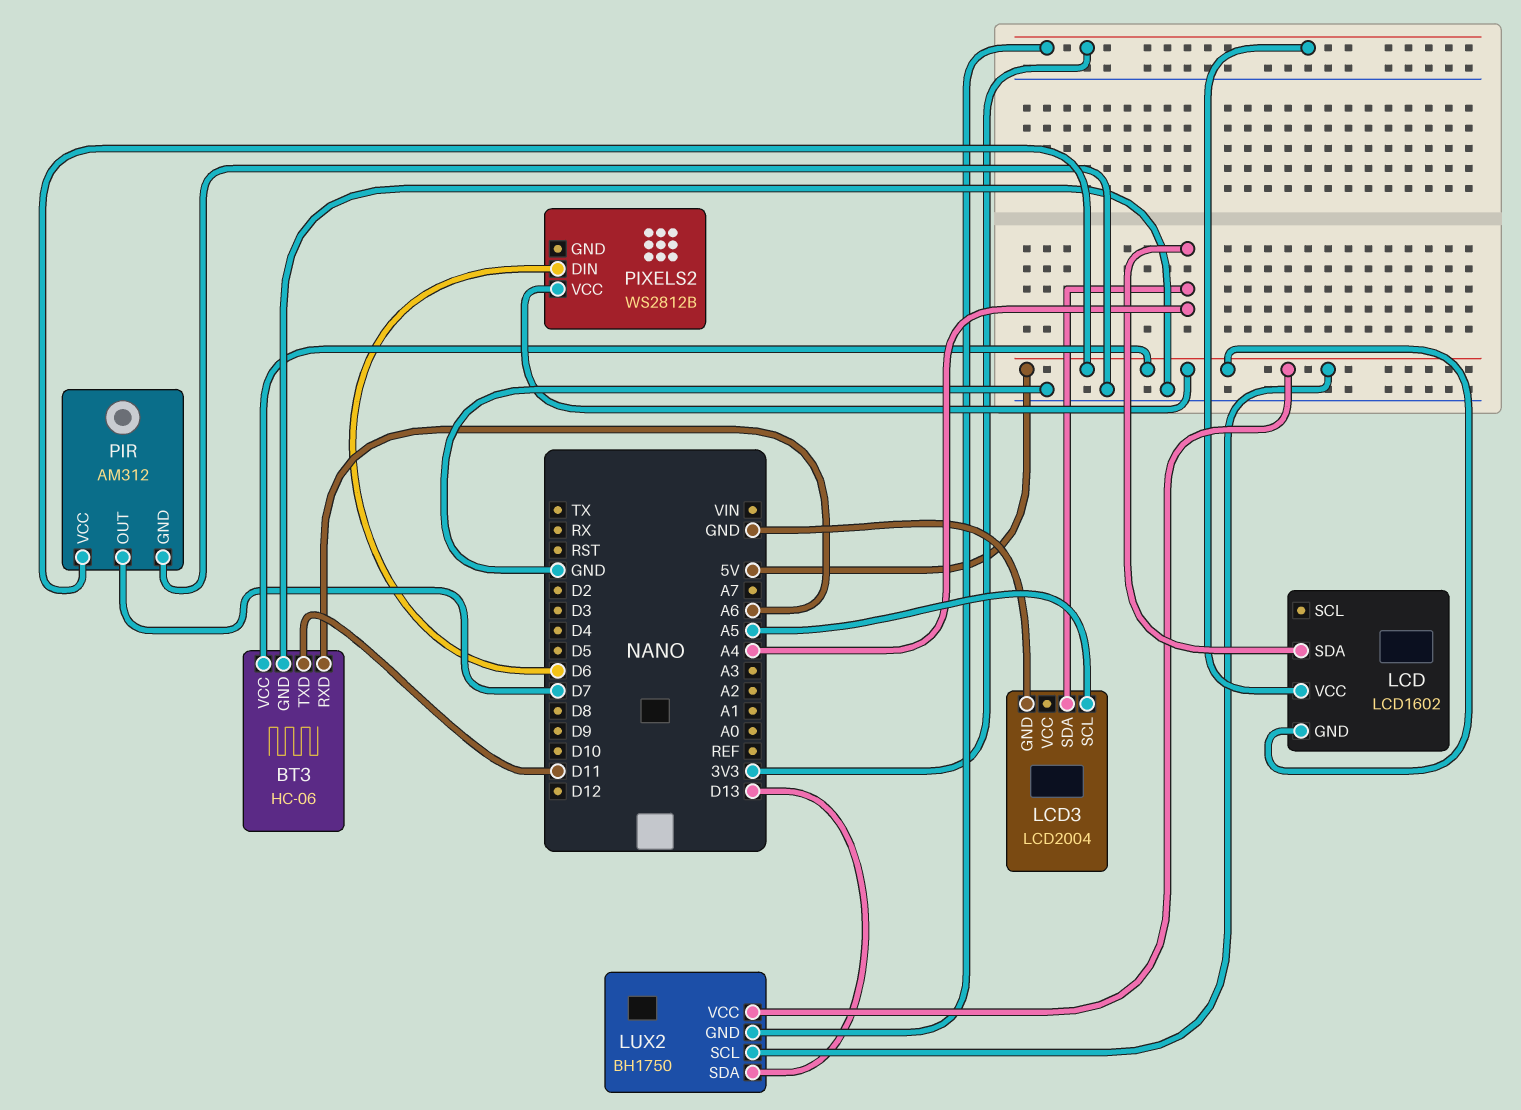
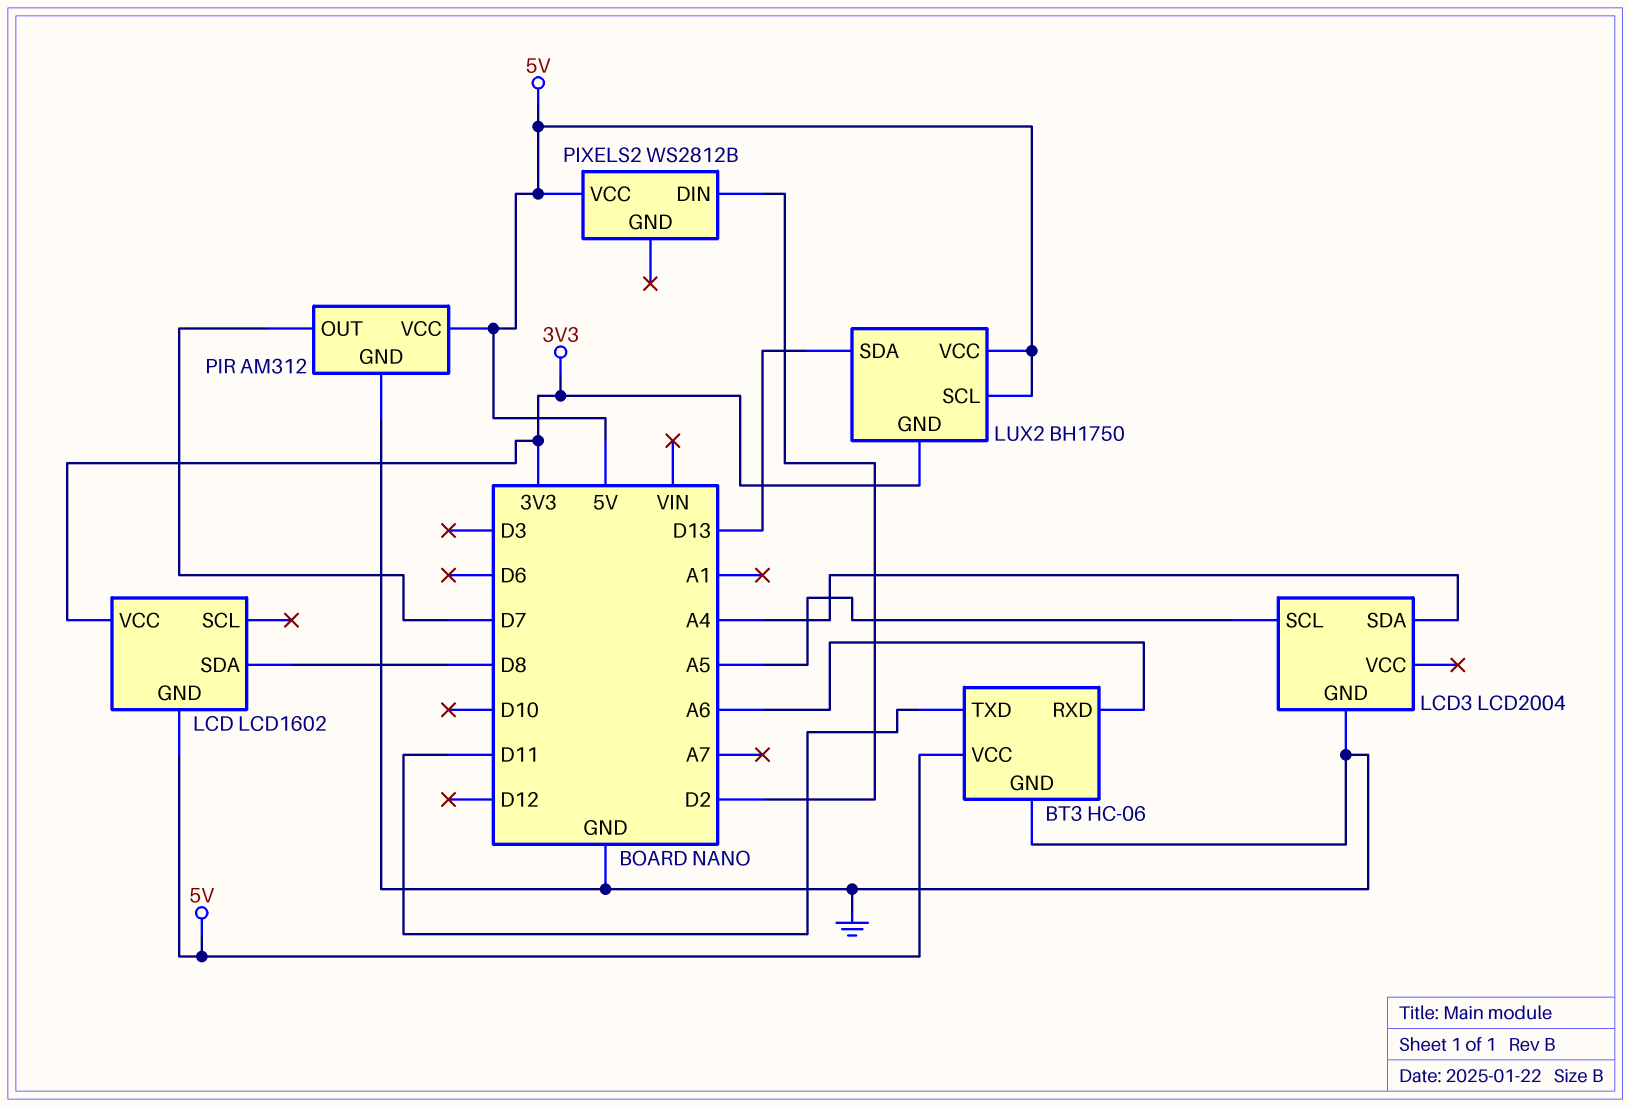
LCD pin SDA: A4 -> D8
PIXELS2 pin DIN: D6 -> D2

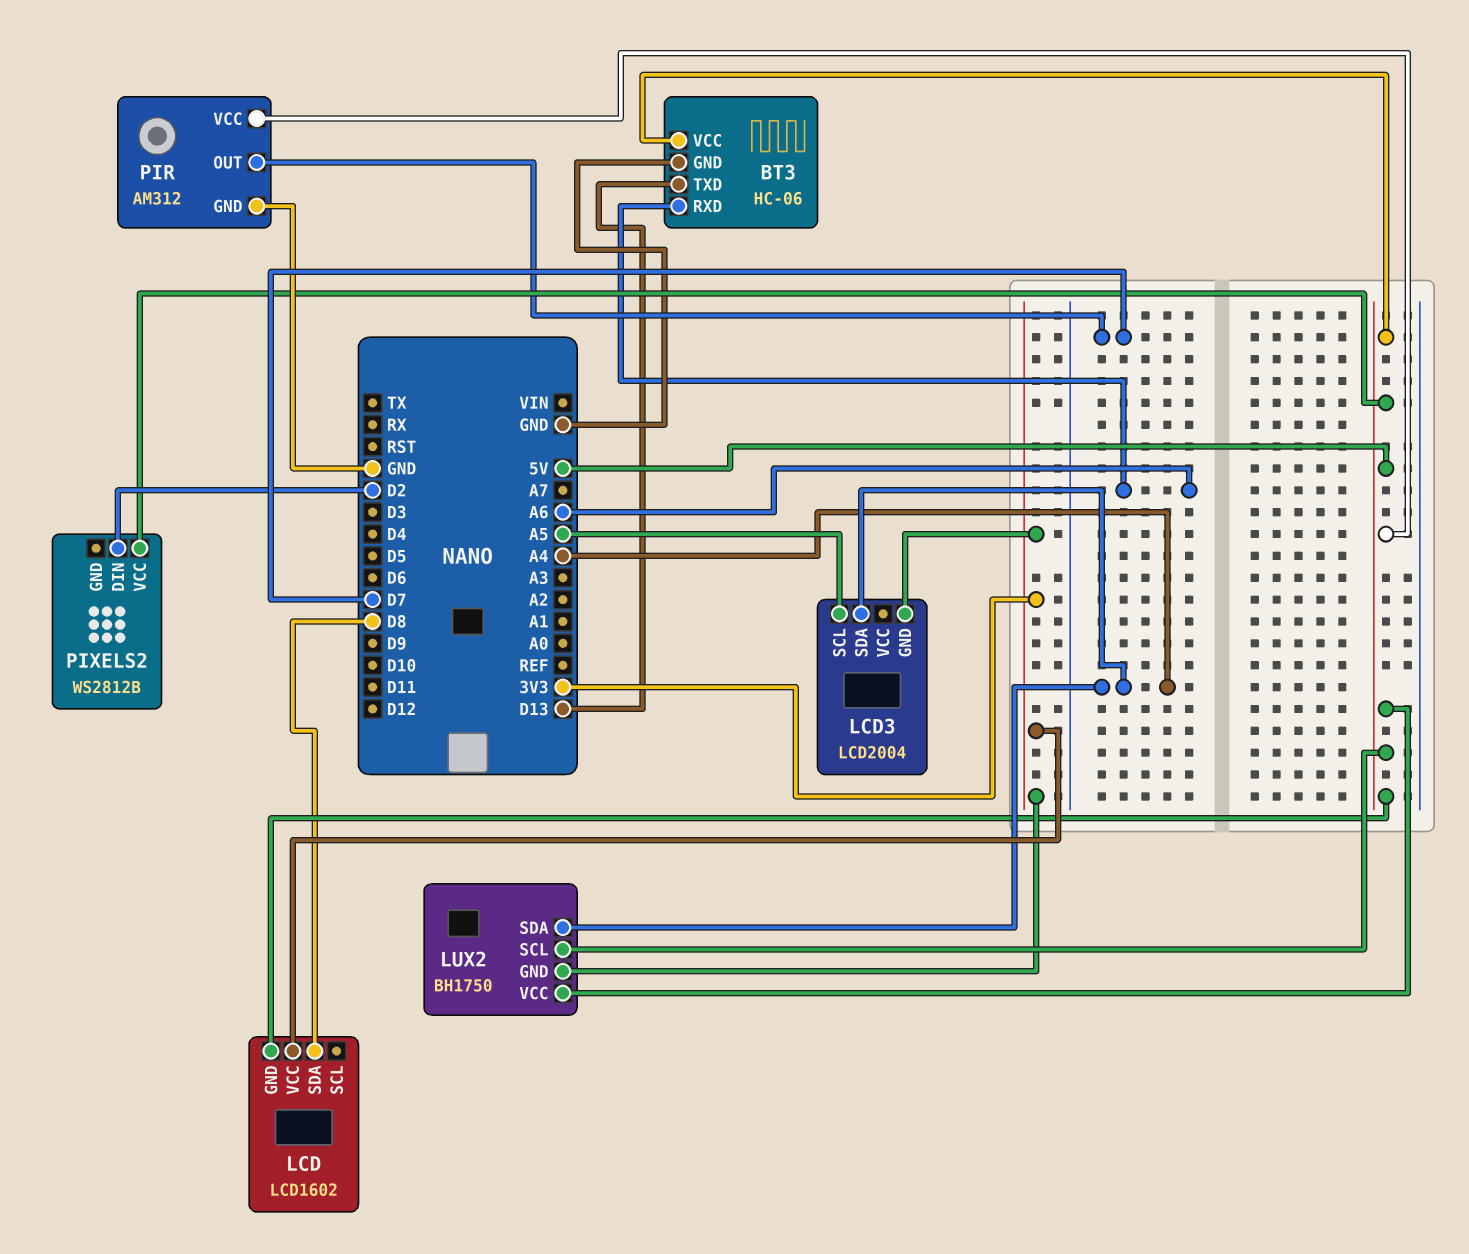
BT3 pin TXD: D11 -> D13
LCD3 pin GND: GND -> 3V3
LUX2 pin SDA: D13 -> A4

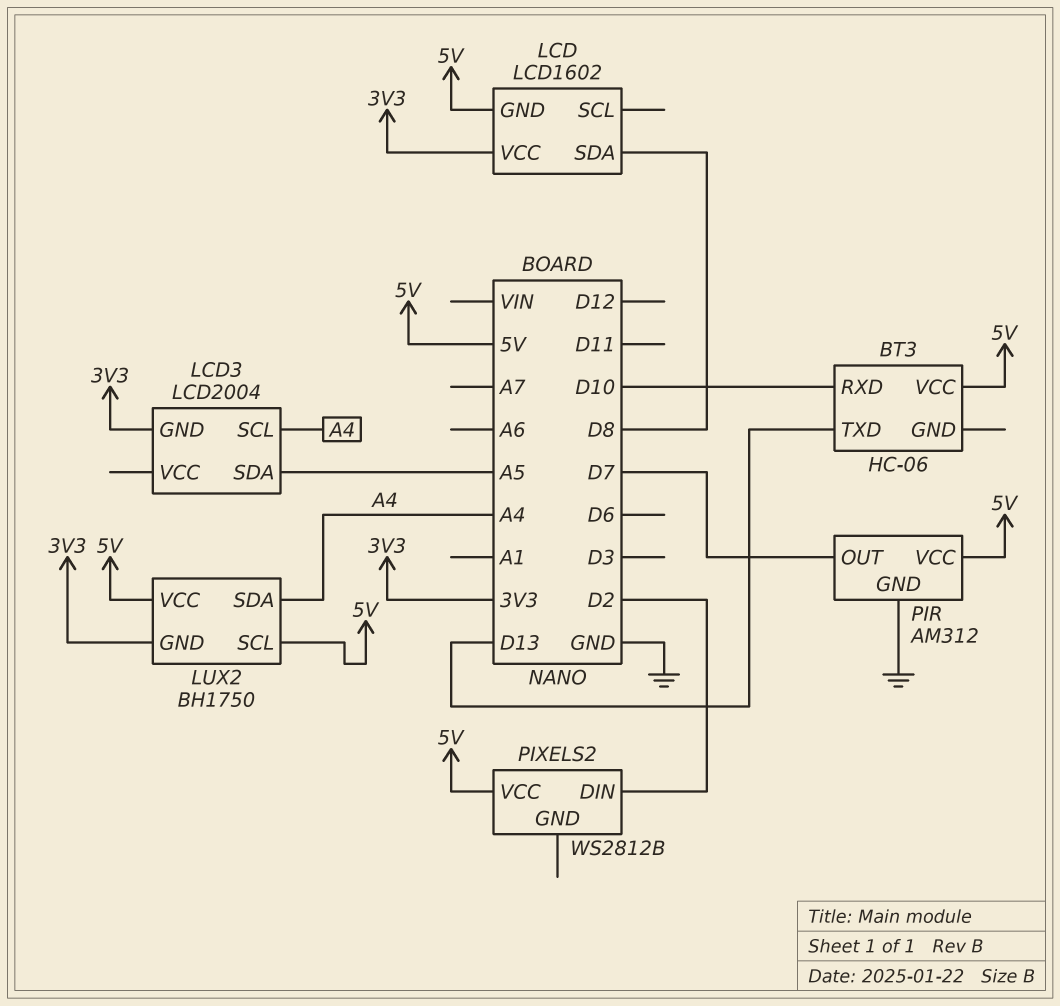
BT3 pin GND: GND -> none
BT3 pin RXD: A6 -> D10
LCD3 pin SCL: A5 -> A4
LCD3 pin SDA: A4 -> A5

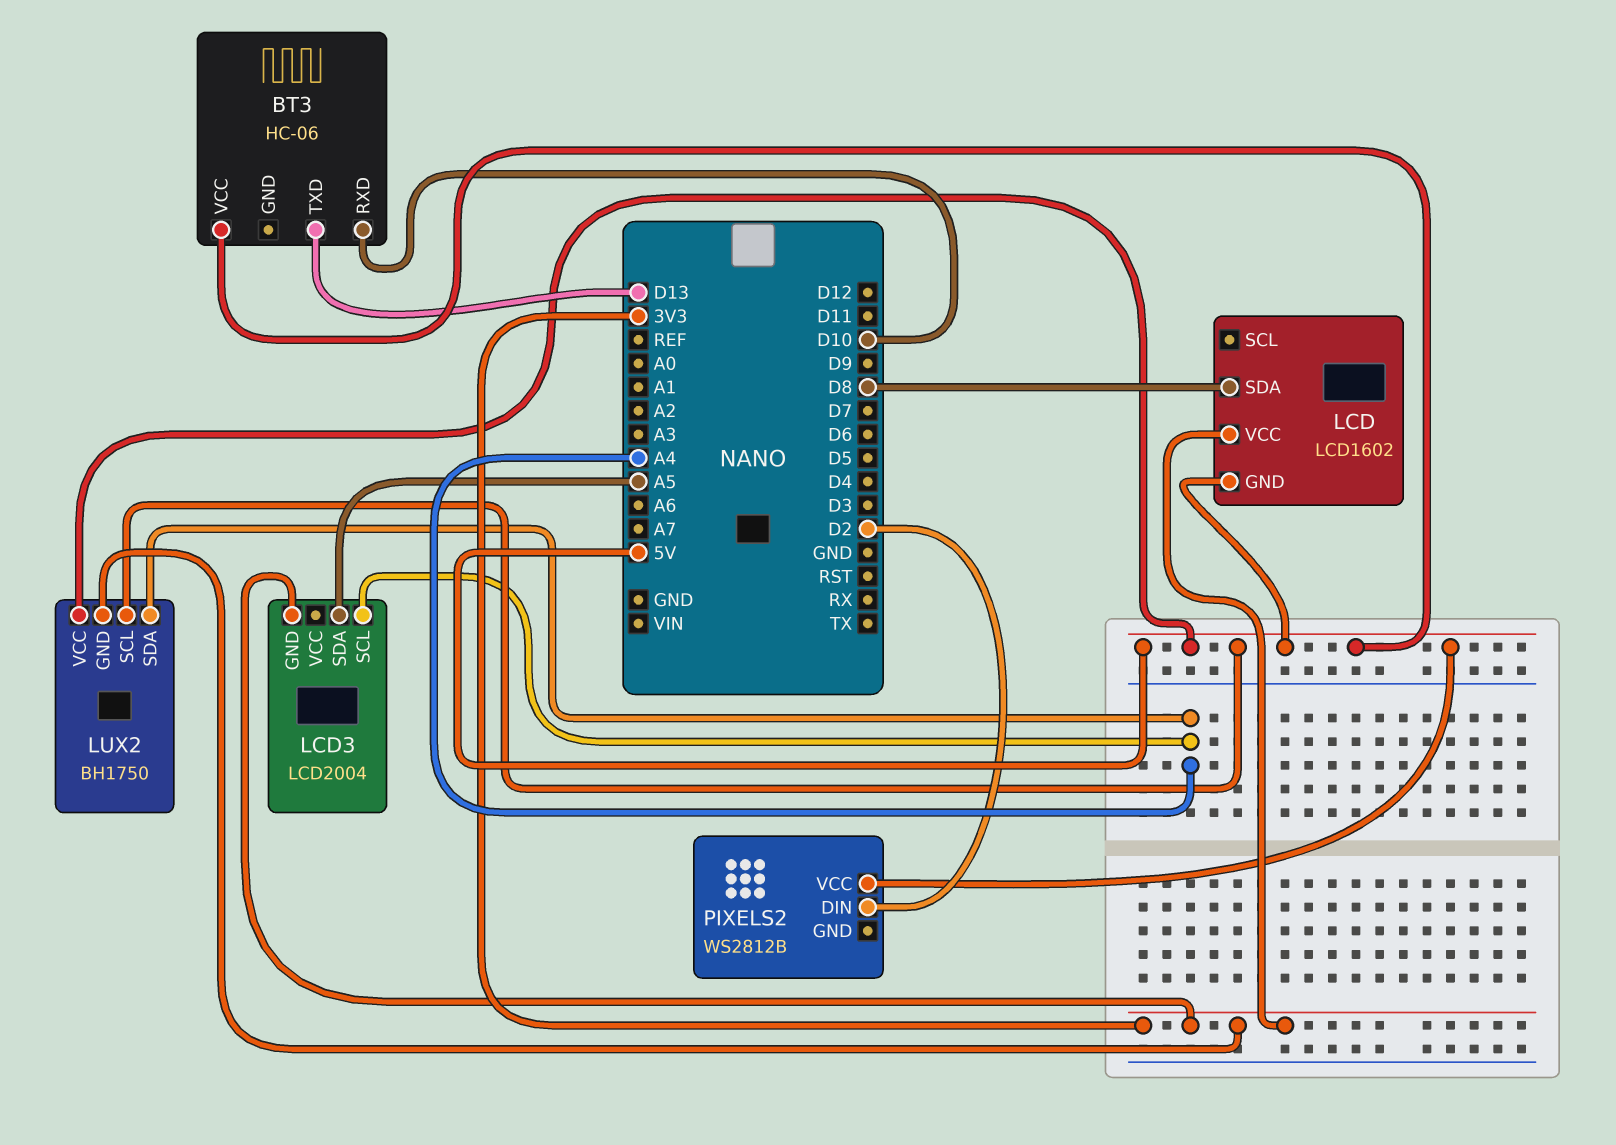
PIR: AM312 -> none
PIR pin GND: GND -> none
PIR pin OUT: D7 -> none
PIR pin VCC: 5V -> none

